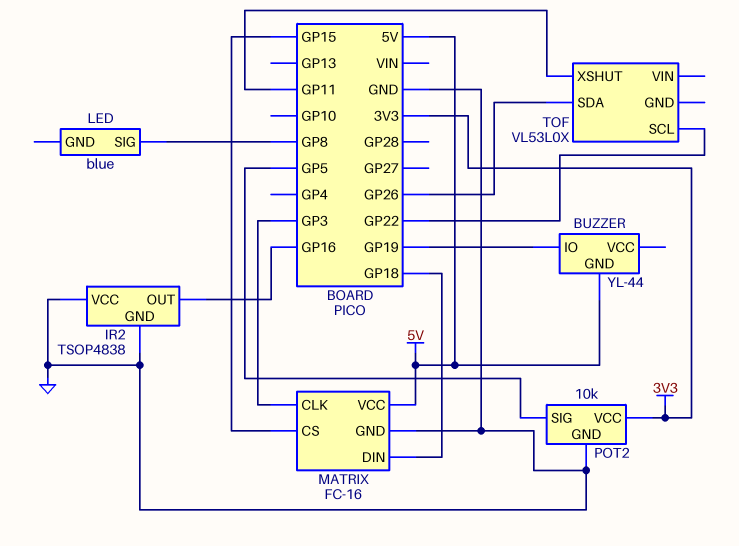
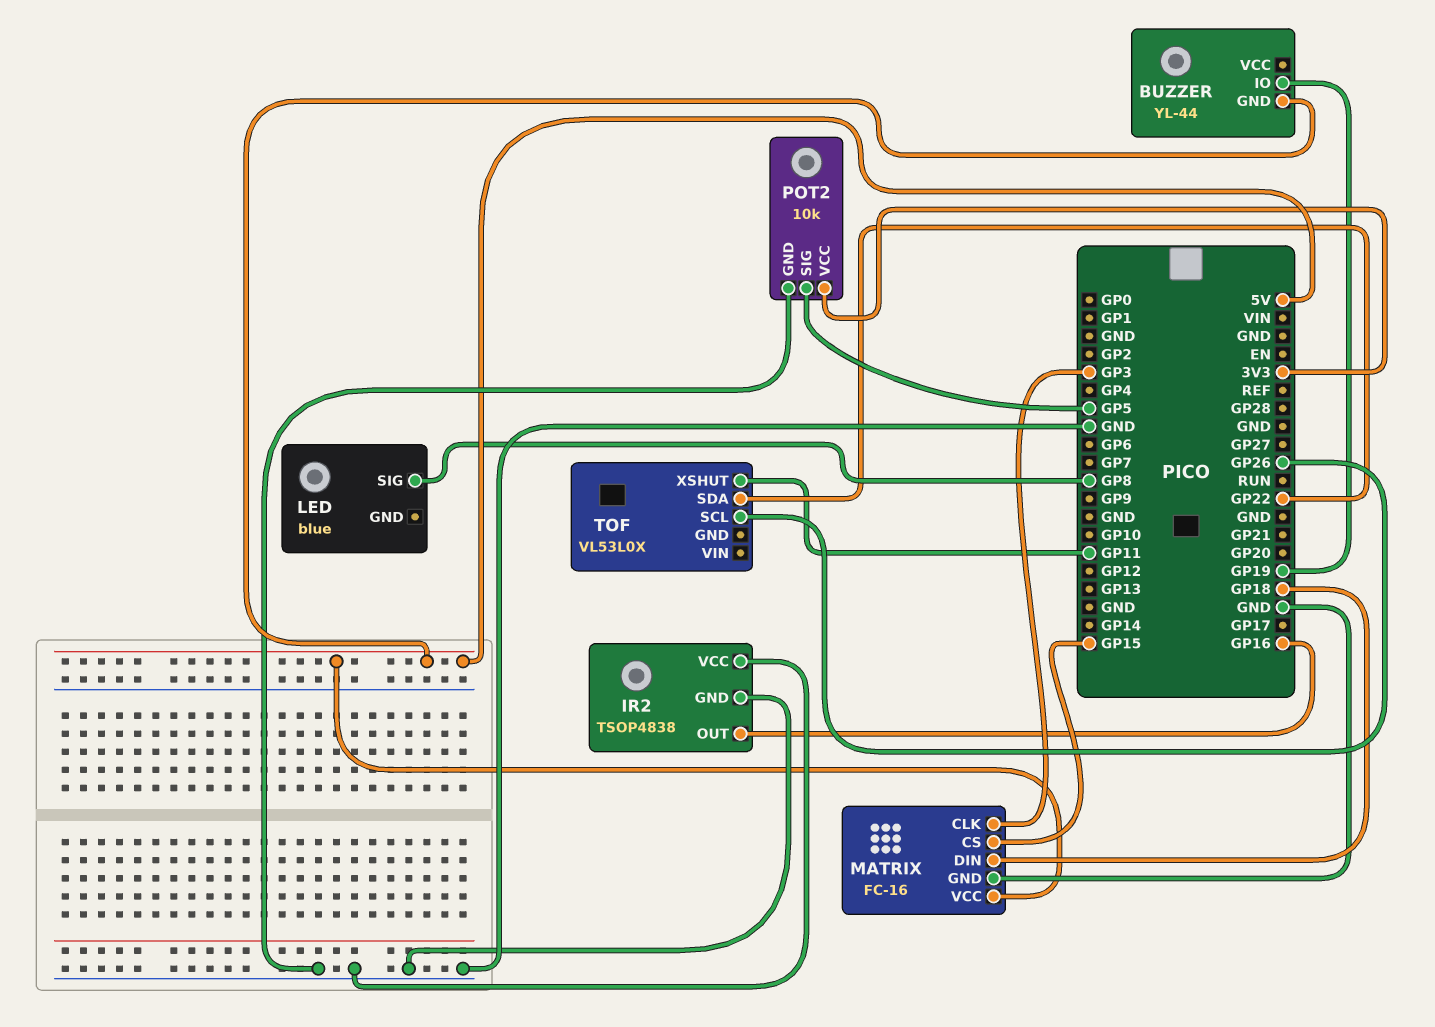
TOF pin SCL: GP22 -> GP26
TOF pin SDA: GP26 -> GP22

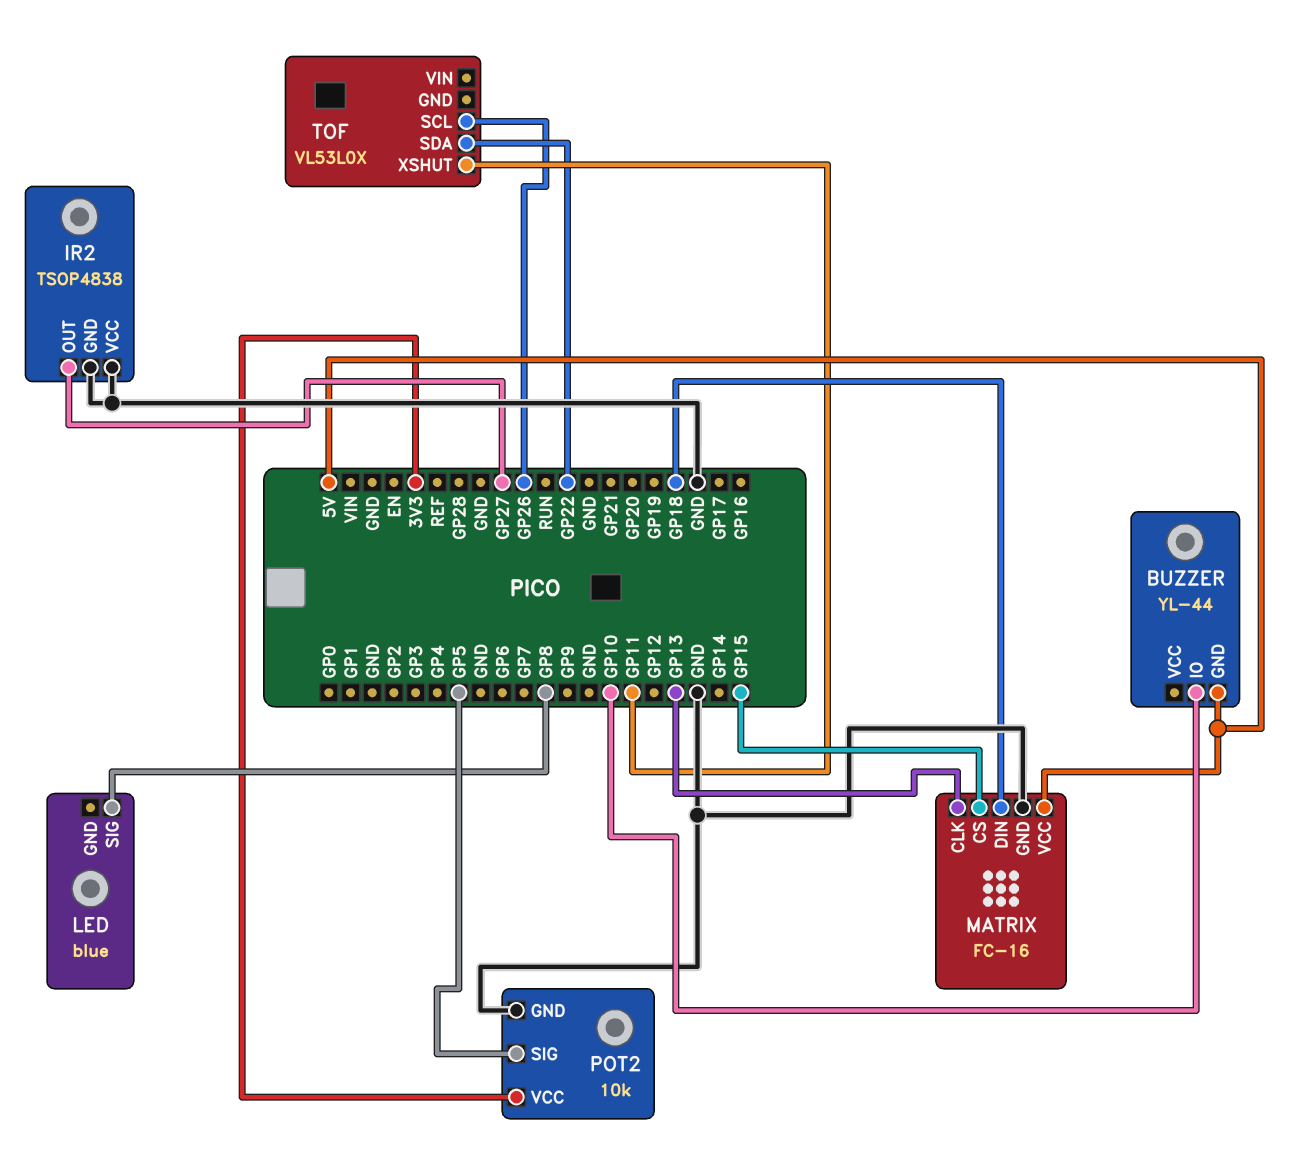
BUZZER pin IO: GP19 -> GP10
IR2 pin OUT: GP16 -> GP27
MATRIX pin CLK: GP3 -> GP13

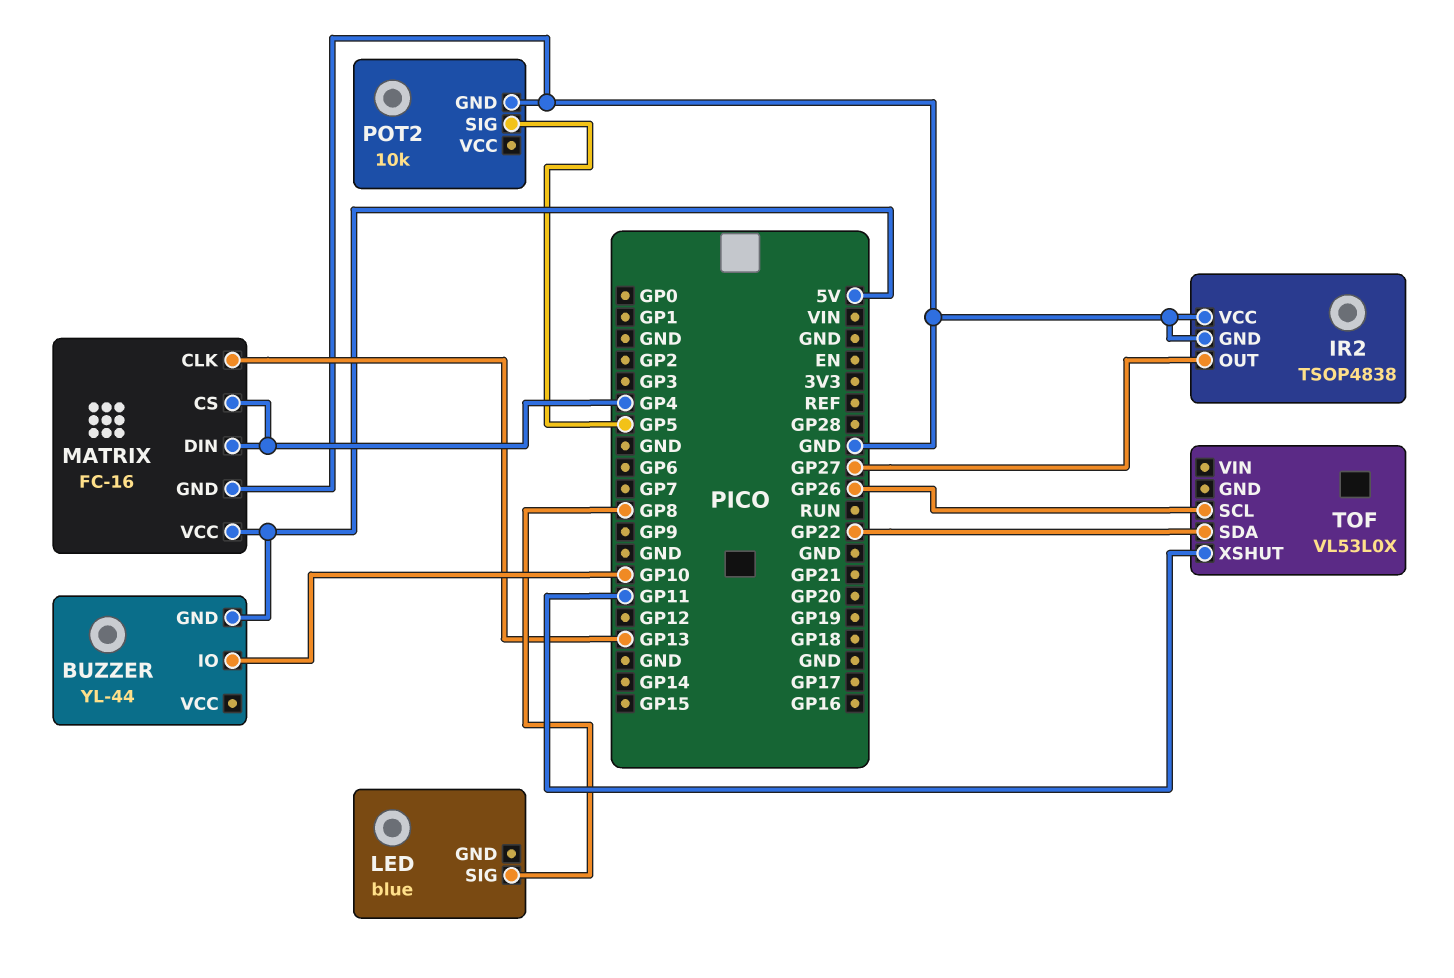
MATRIX pin CS: GP15 -> GP4
MATRIX pin DIN: GP18 -> GP4
POT2 pin VCC: 3V3 -> none

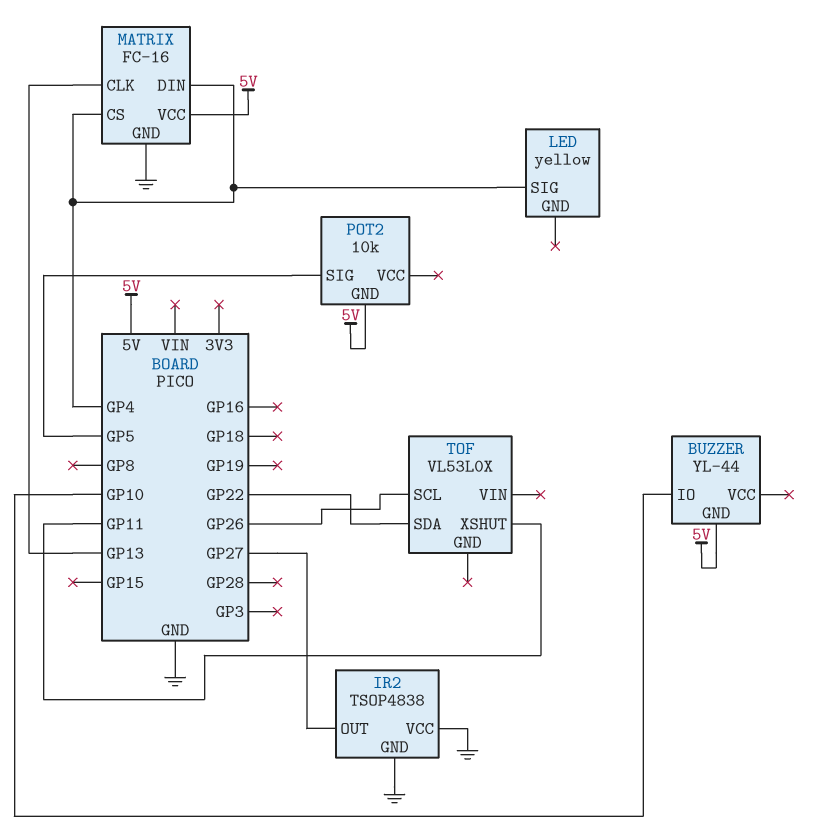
LED: blue -> yellow
LED pin SIG: GP8 -> GP4
POT2 pin GND: GND -> 5V

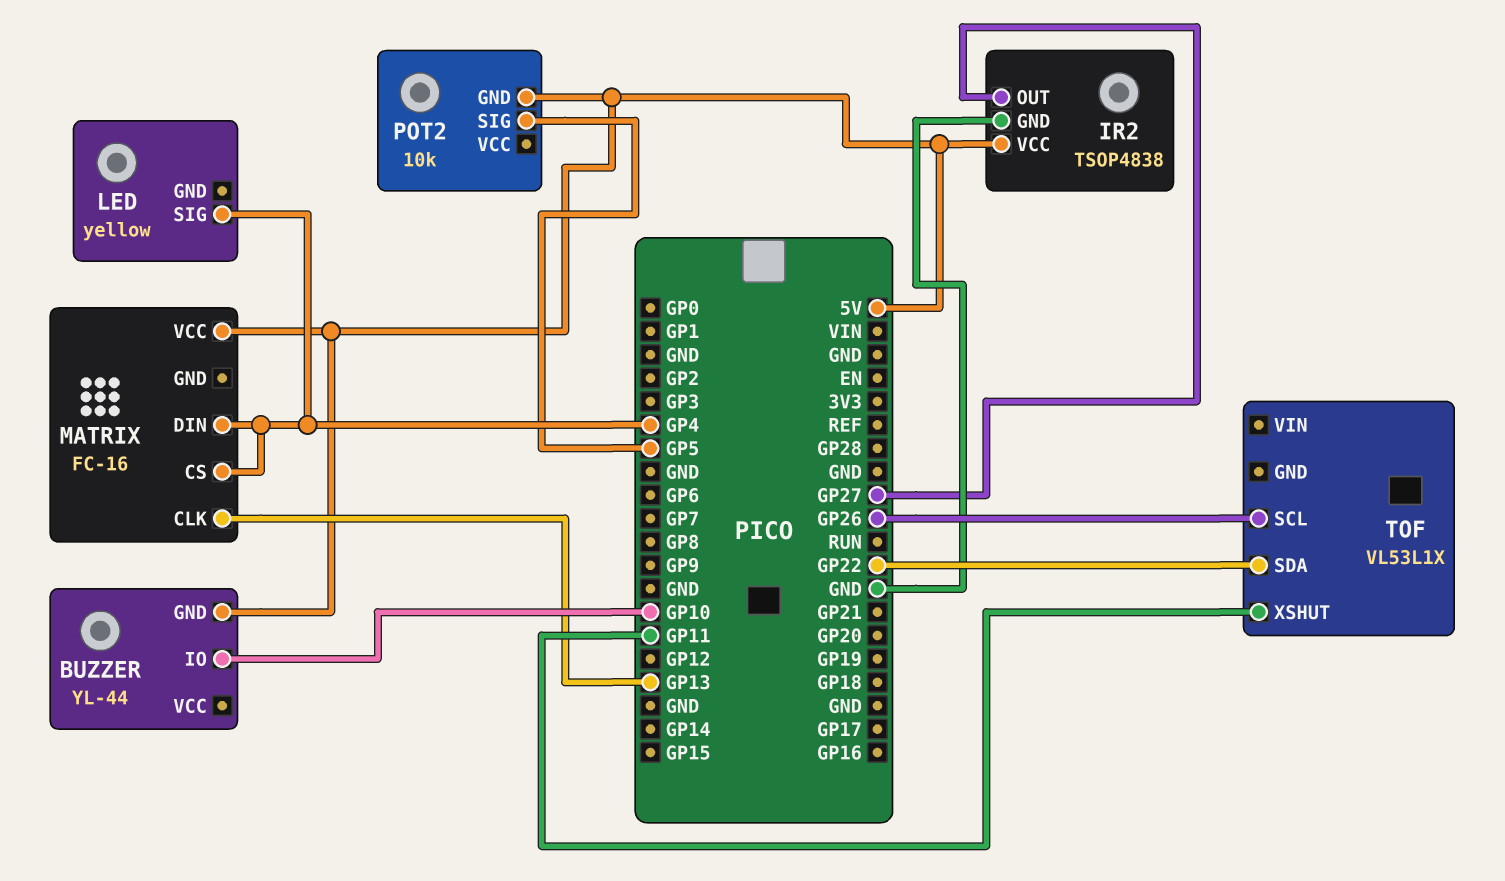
IR2 pin VCC: GND -> 5V
MATRIX pin GND: GND -> none
TOF: VL53L0X -> VL53L1X

